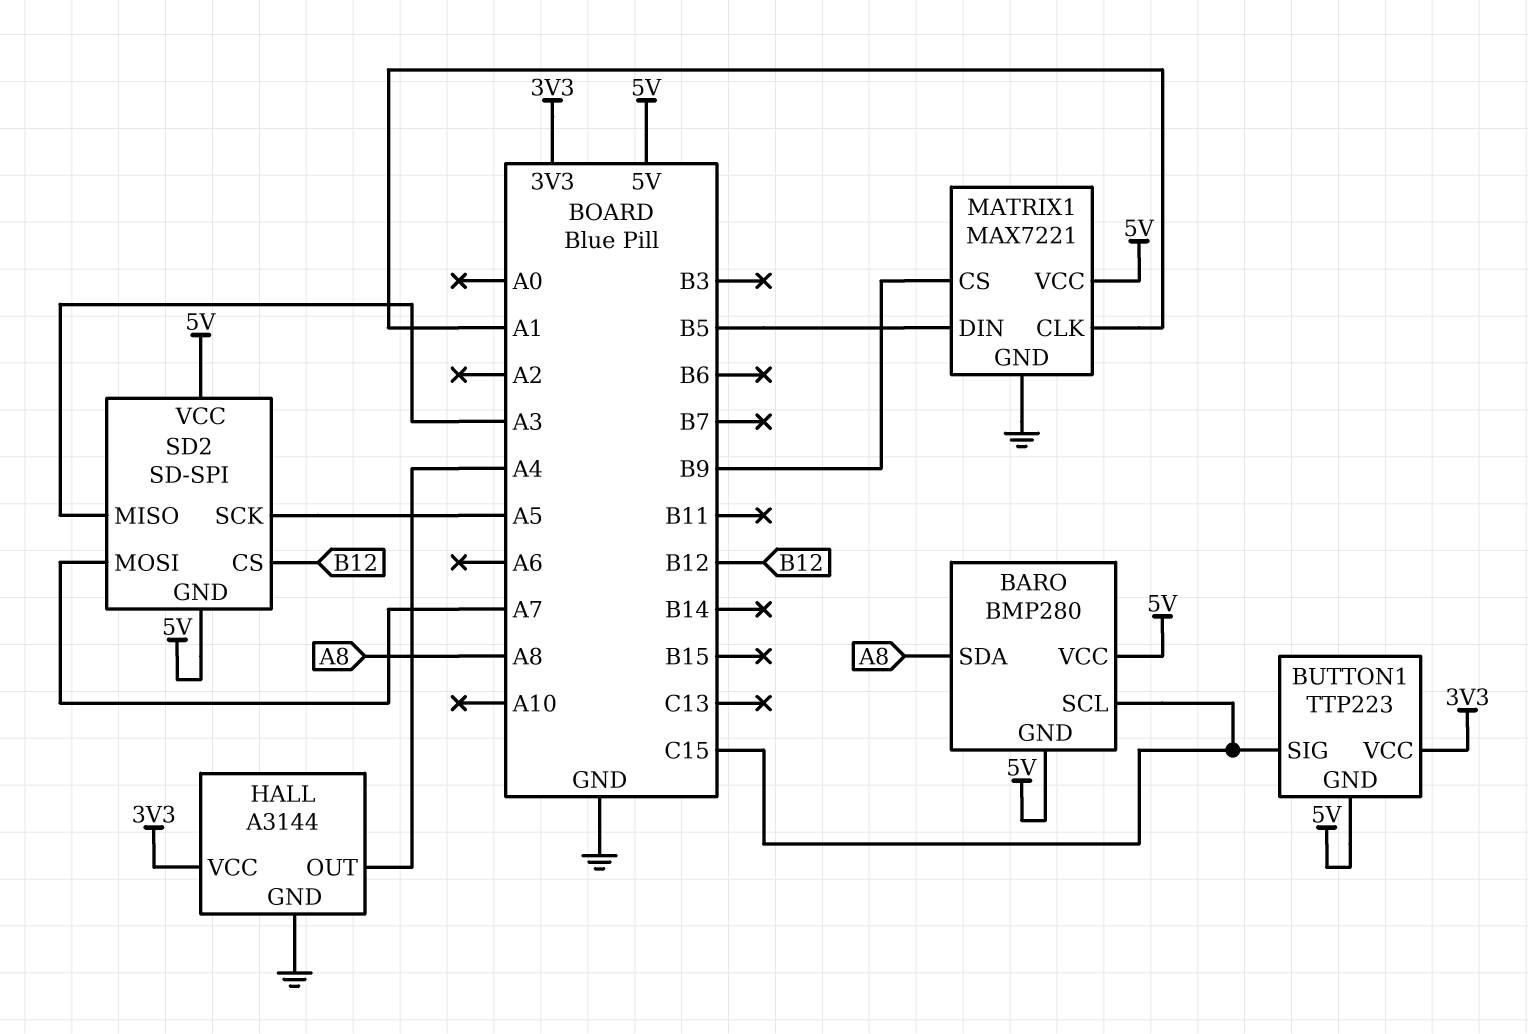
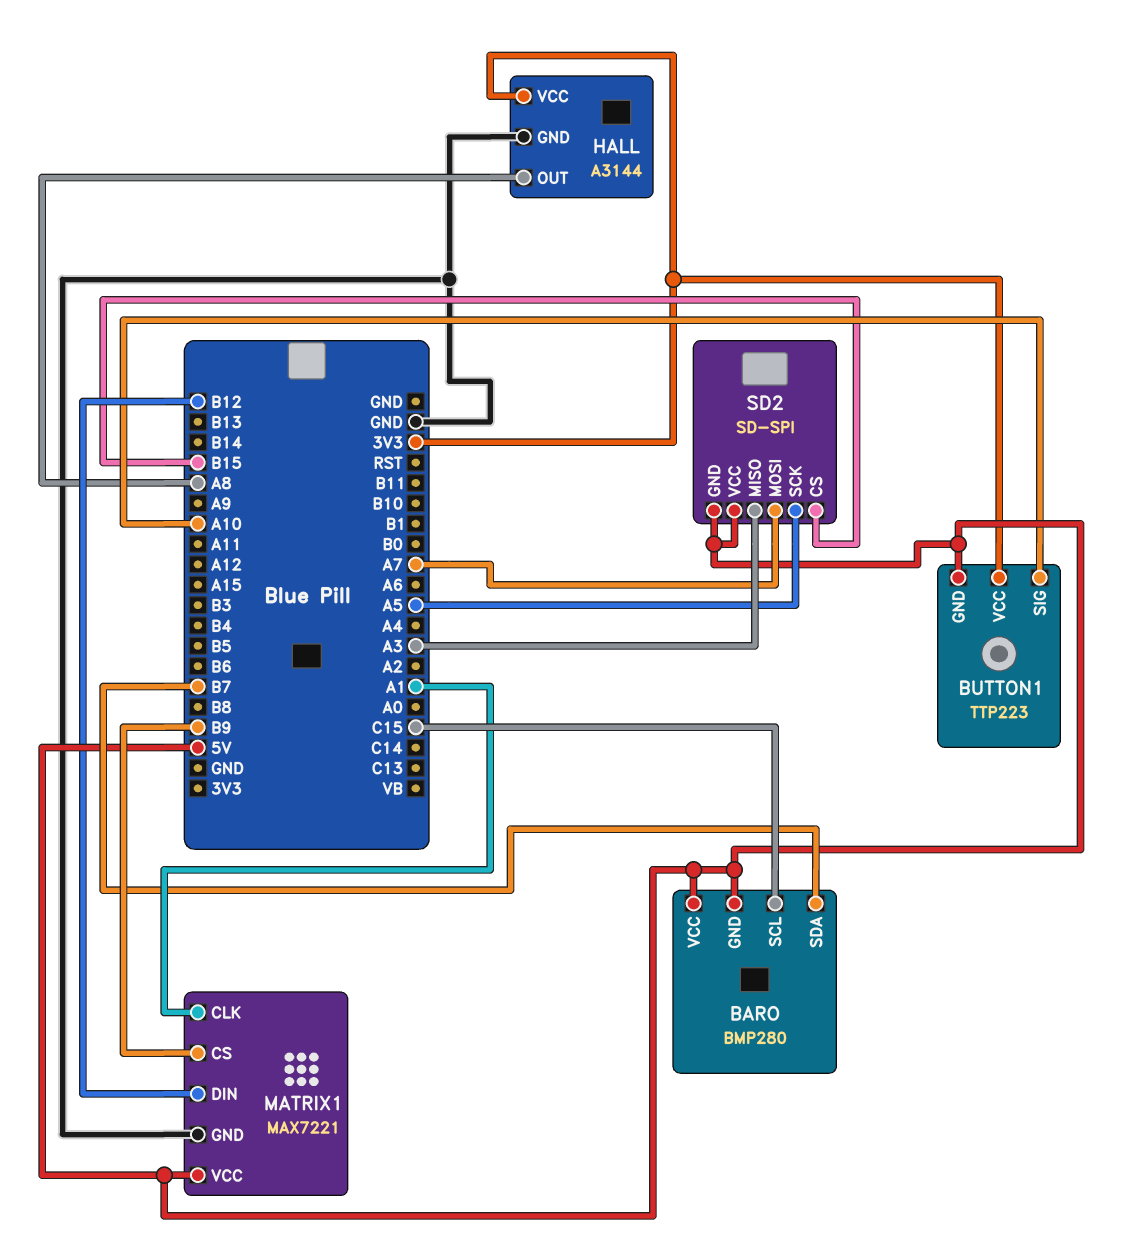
BARO pin SDA: A8 -> B7
BUTTON1 pin SIG: C15 -> A10
HALL pin OUT: A4 -> A8
MATRIX1 pin DIN: B5 -> B12
SD2 pin CS: B12 -> B15

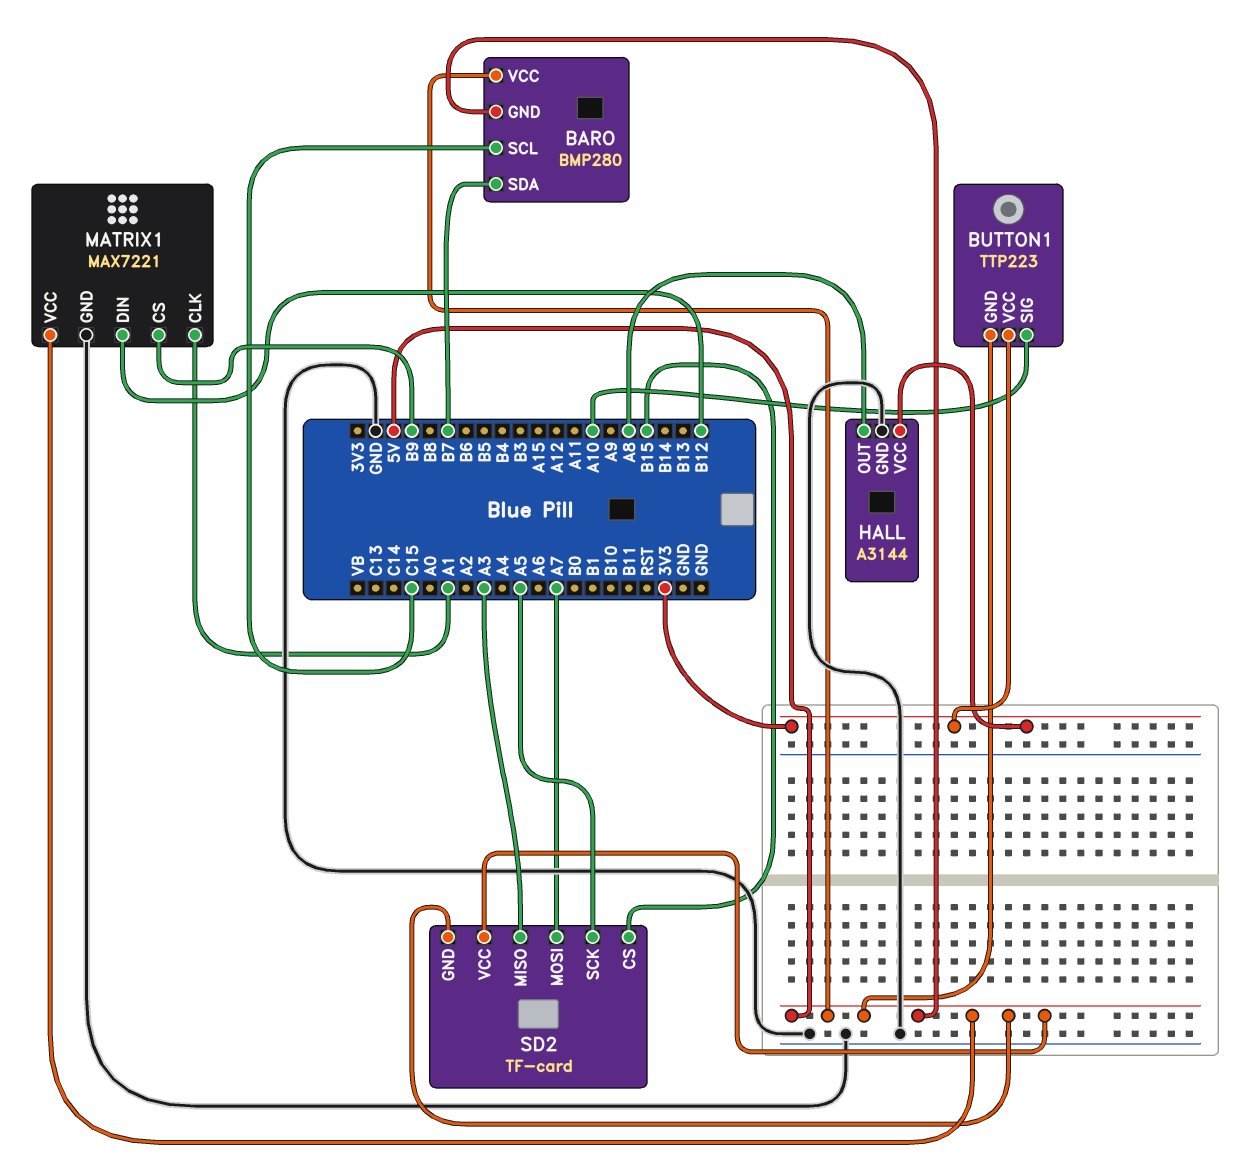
SD2: SD-SPI -> TF-card

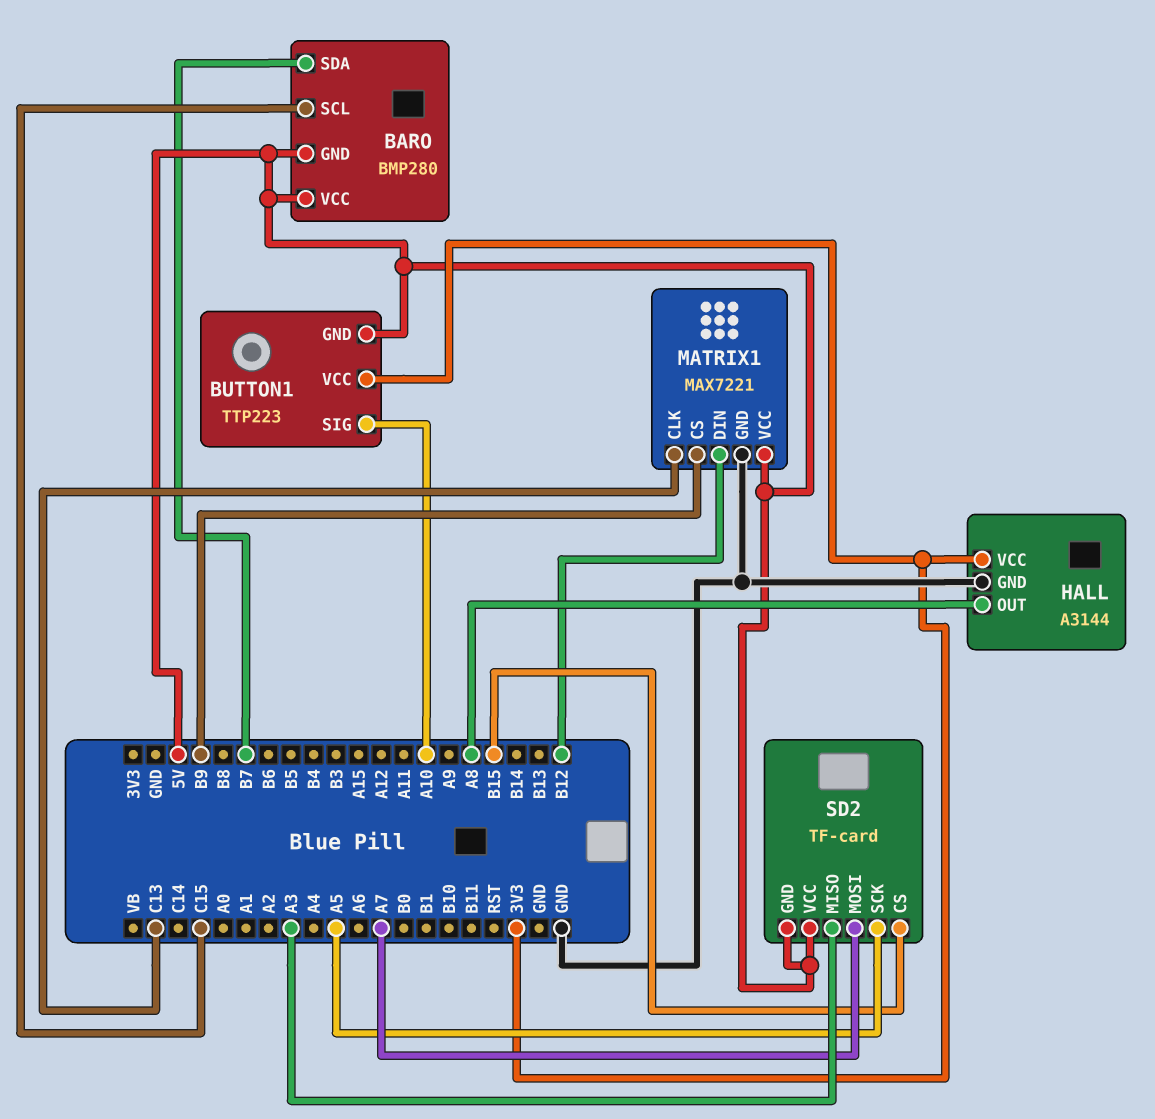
MATRIX1 pin CLK: A1 -> C13

